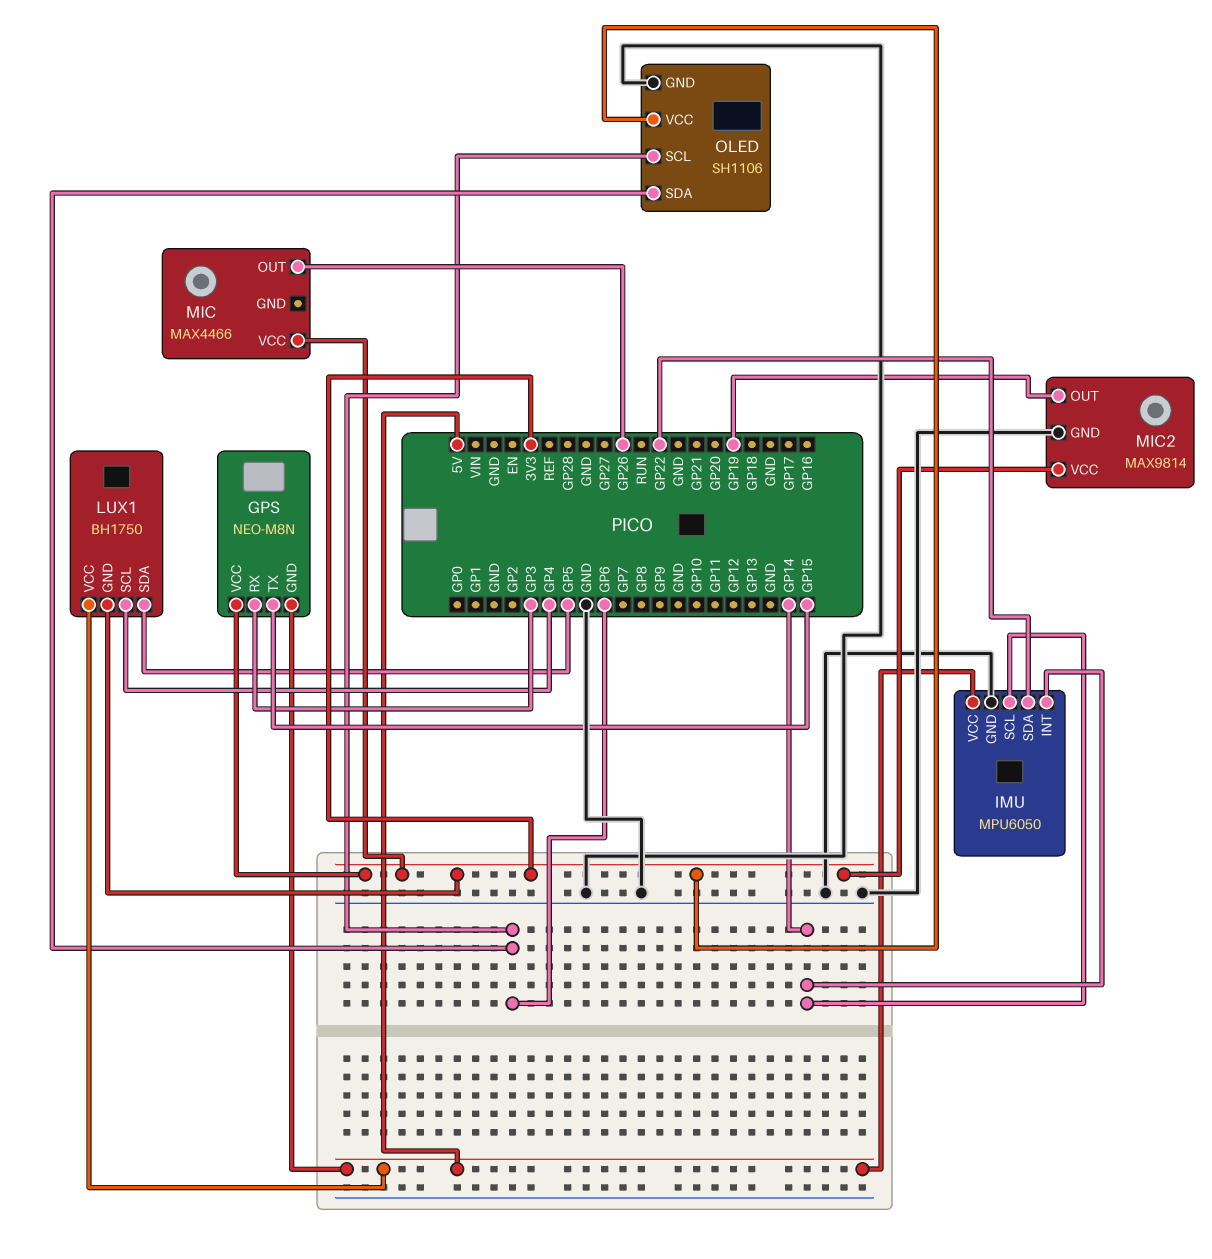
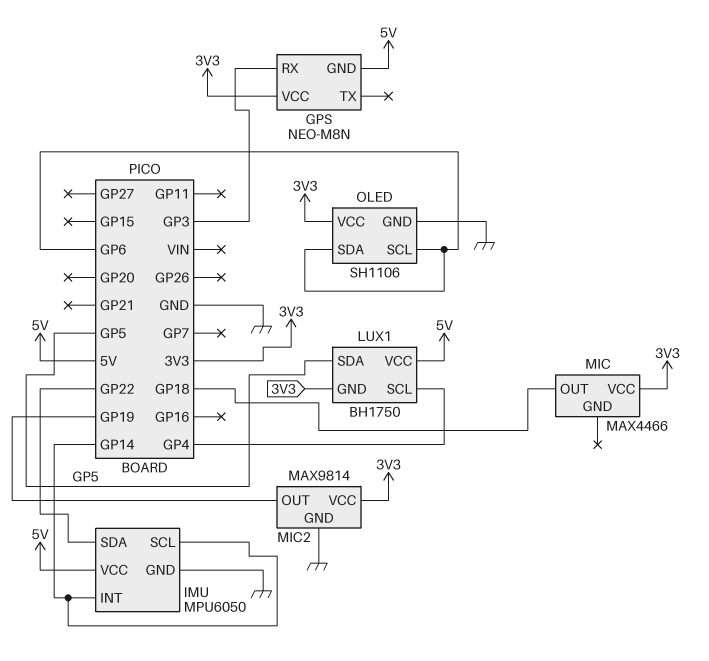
GPS pin TX: GP15 -> none
MIC pin OUT: GP26 -> GP18

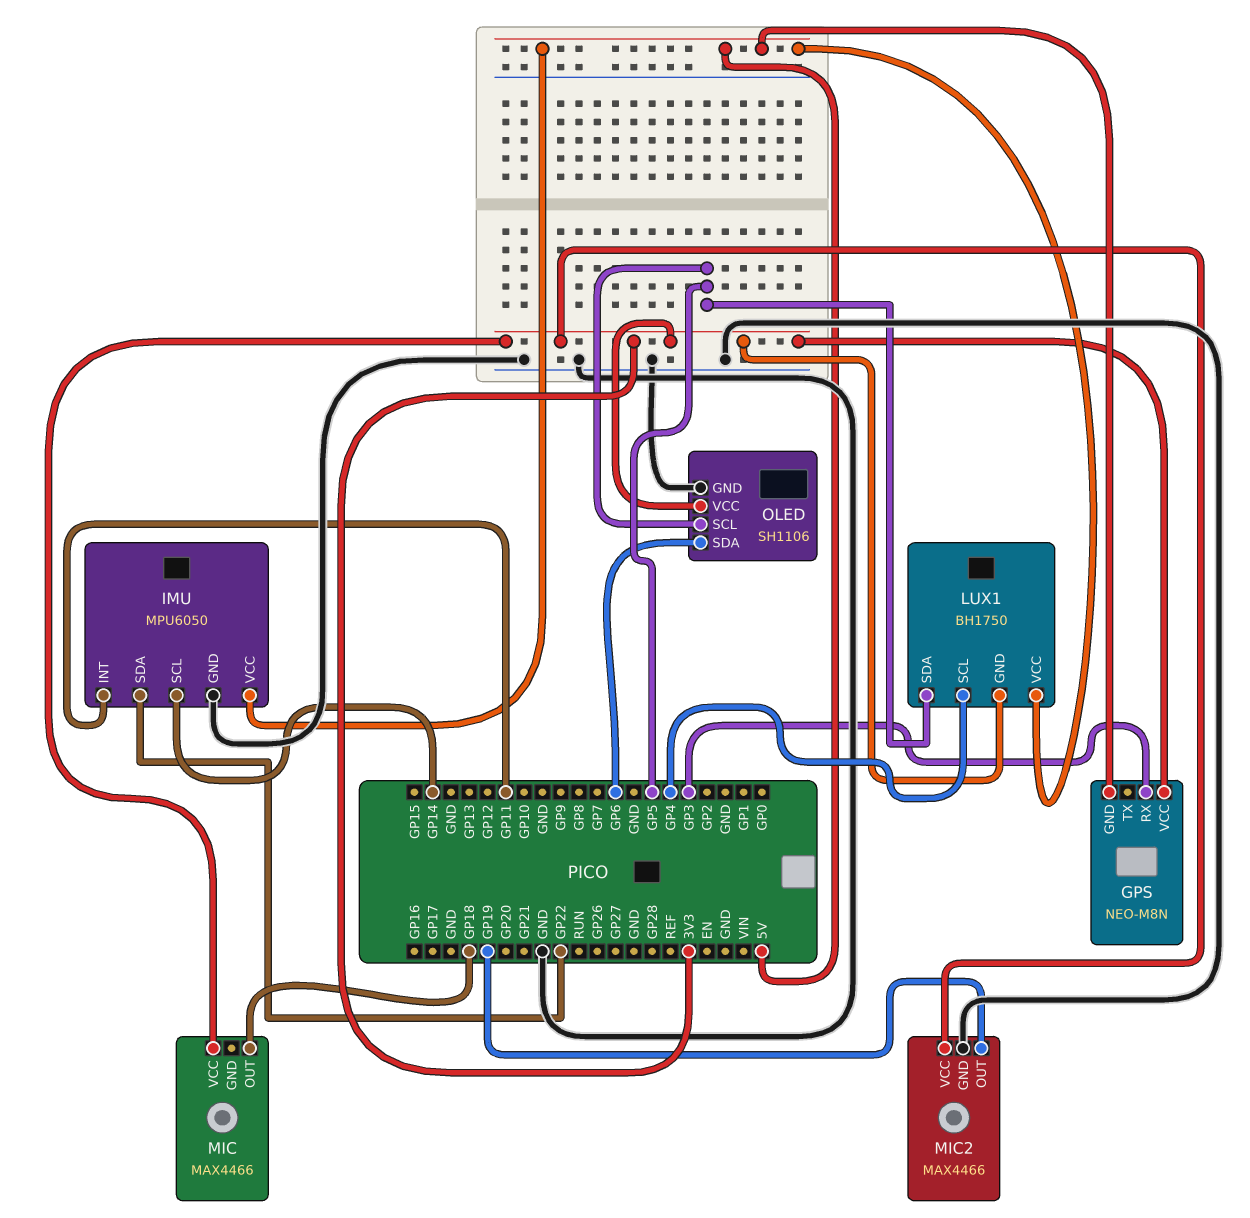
IMU pin INT: GP14 -> GP11
MIC2: MAX9814 -> MAX4466
OLED pin SCL: GP6 -> GP5

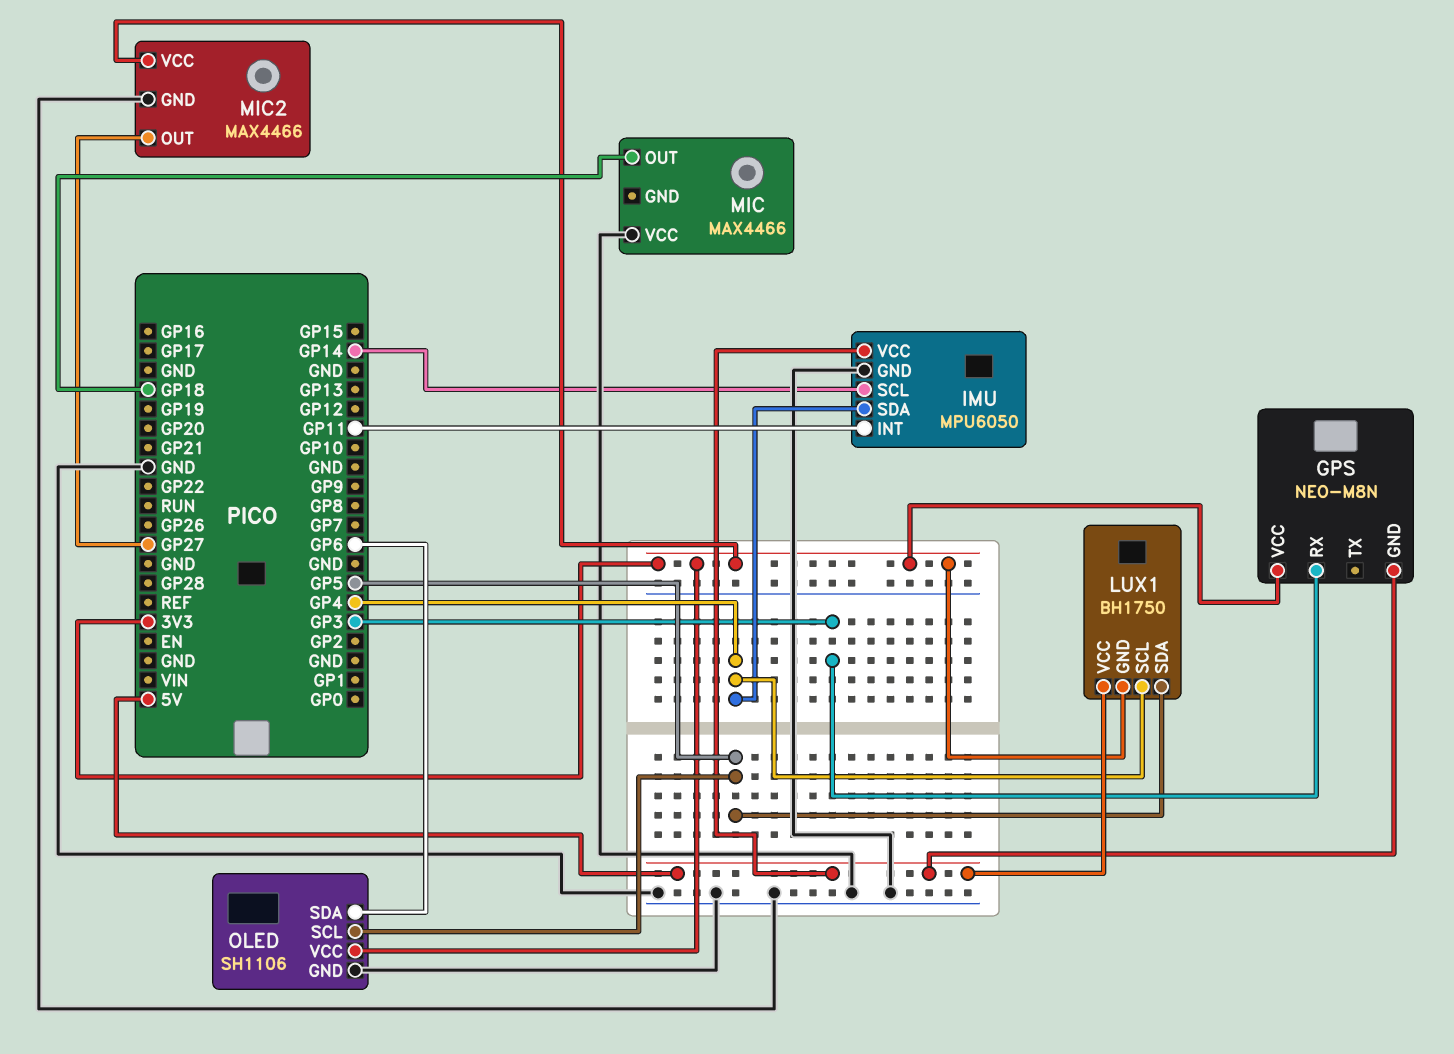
IMU pin SDA: GP22 -> GP4
MIC pin VCC: 3V3 -> GND
MIC2 pin OUT: GP19 -> GP27

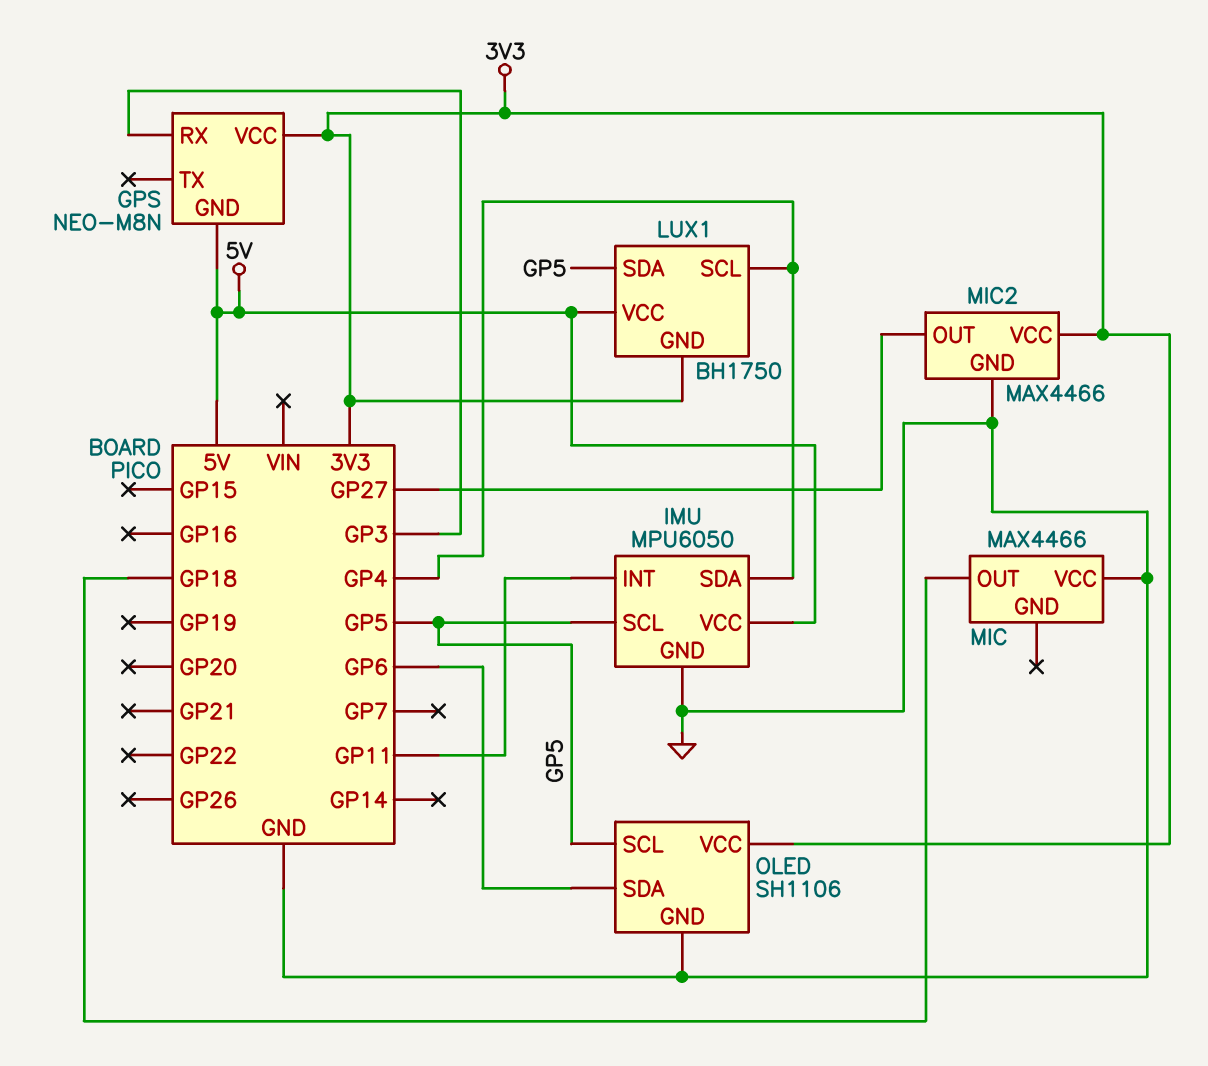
IMU pin SCL: GP14 -> GP5

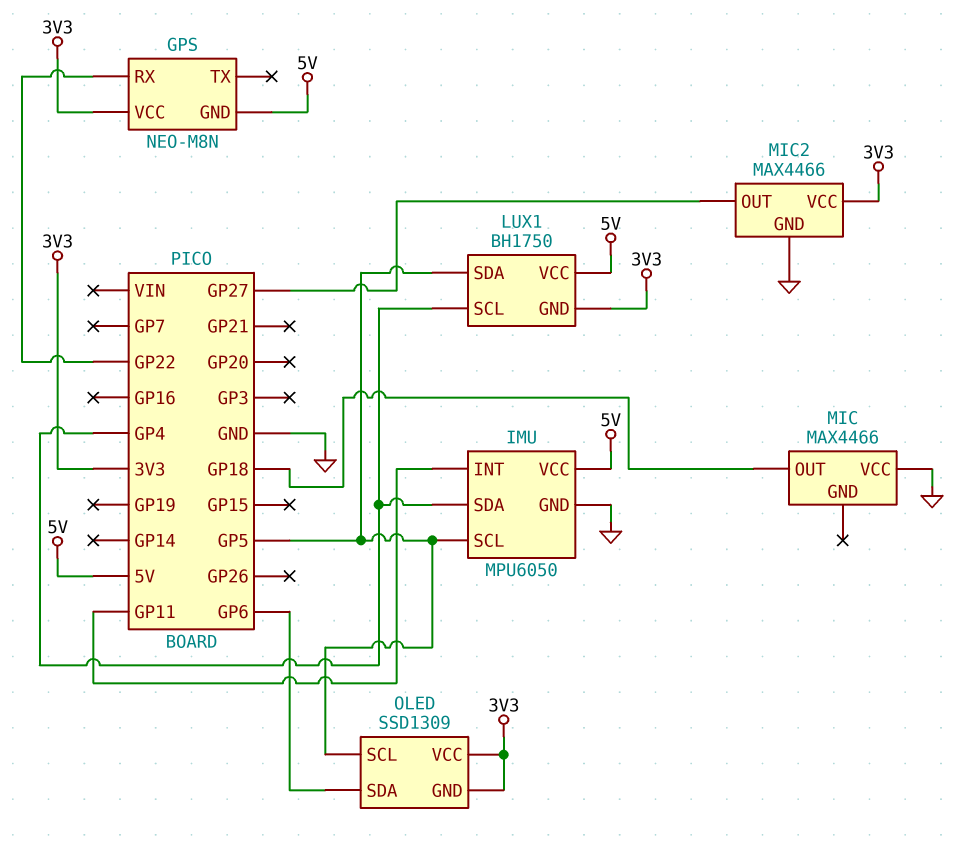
GPS pin RX: GP3 -> GP22
OLED: SH1106 -> SSD1309
OLED pin GND: GND -> 3V3

